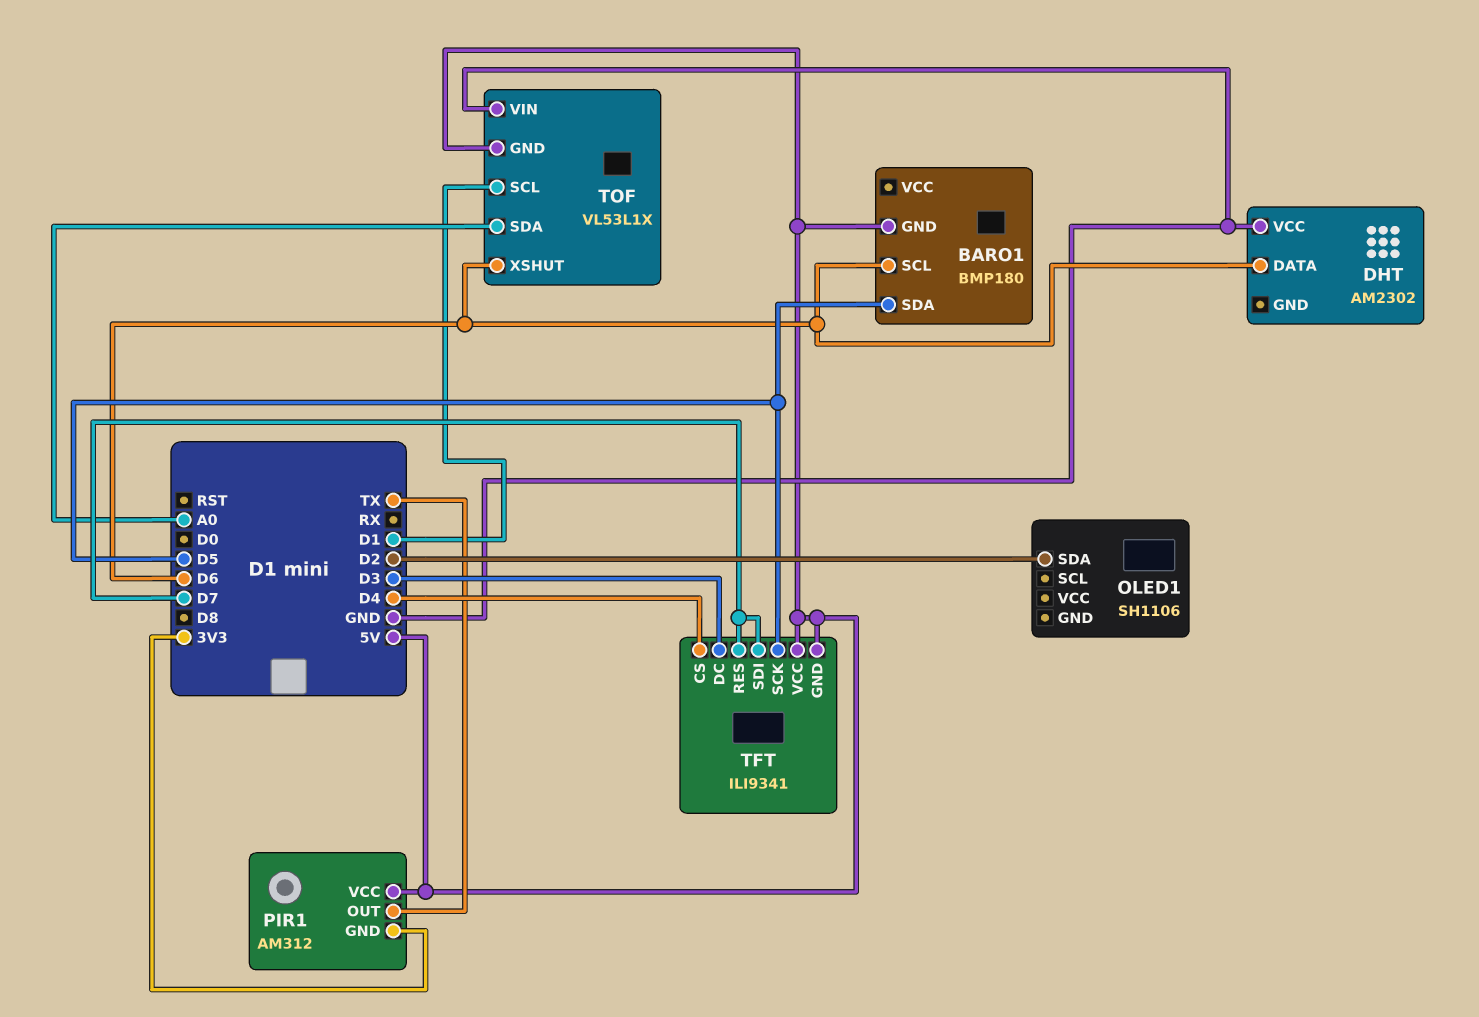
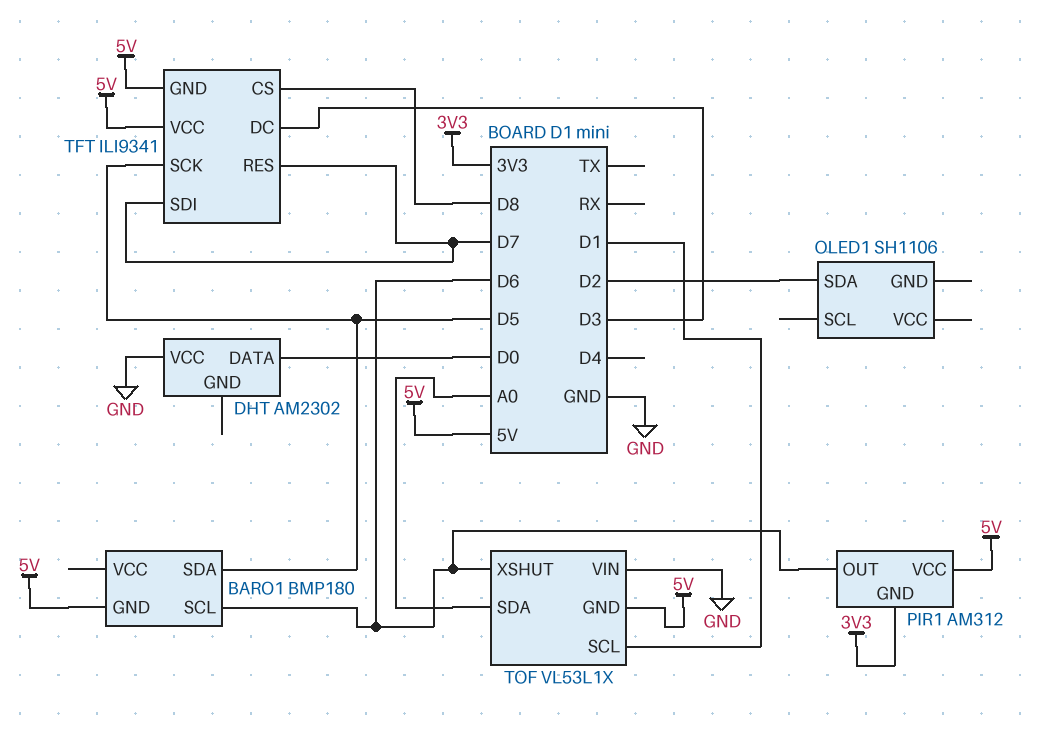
DHT pin DATA: D6 -> D0
PIR1 pin OUT: TX -> D6
TFT pin CS: D4 -> D8

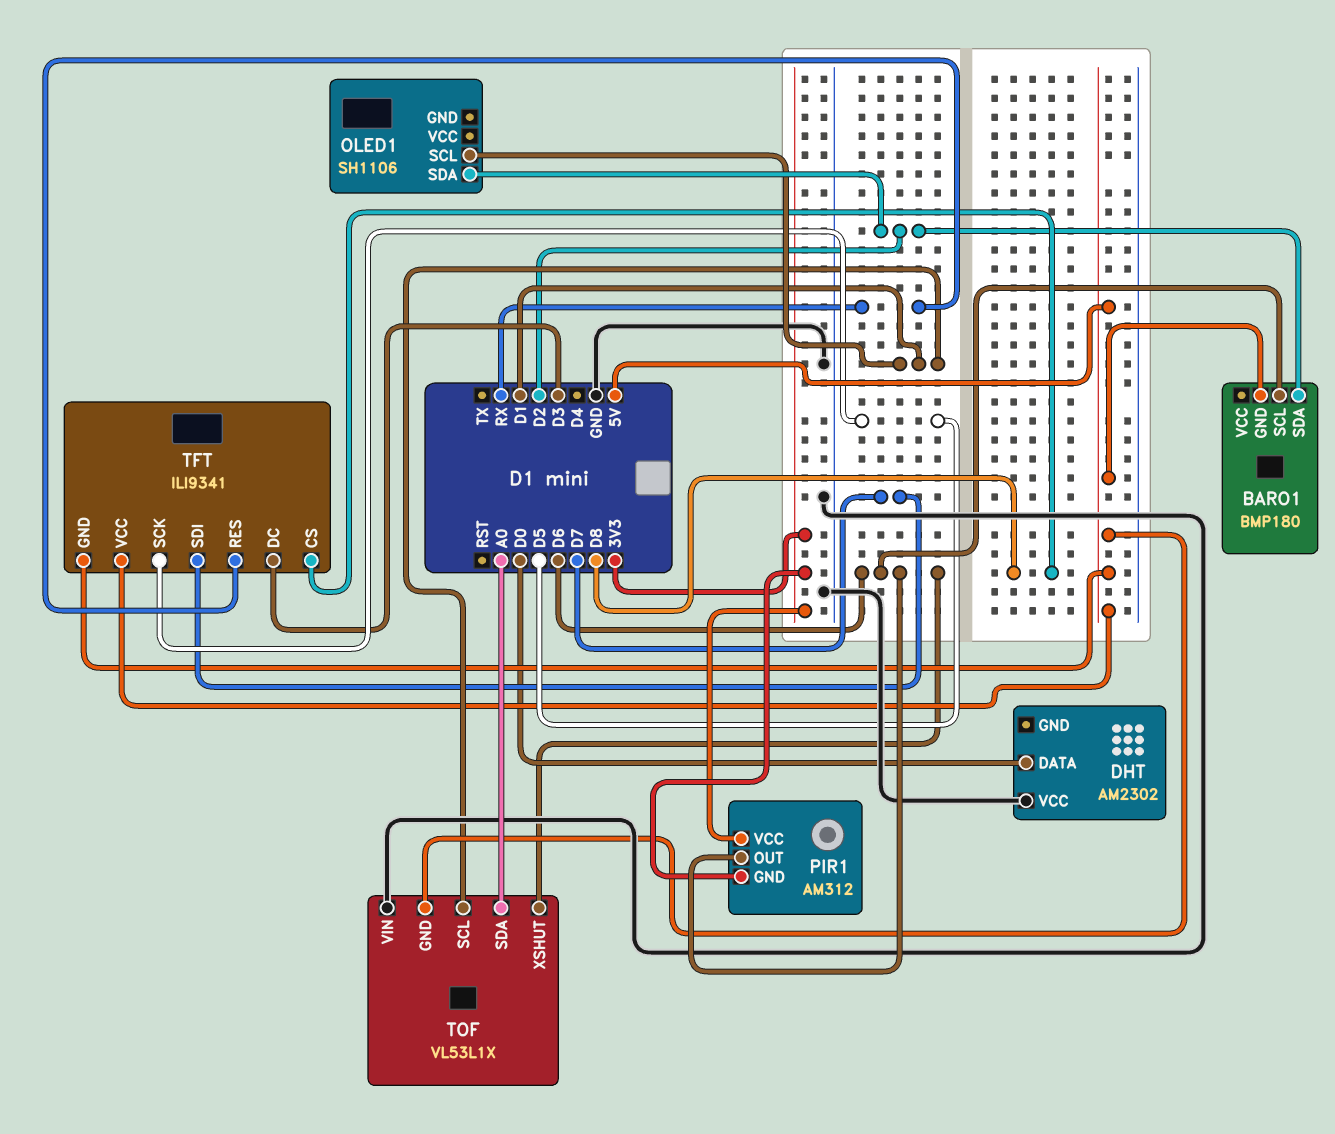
BARO1 pin SDA: D5 -> D2
OLED1 pin SCL: none -> D1
PIR1 pin VCC: 5V -> 3V3
TFT pin RES: D7 -> RX

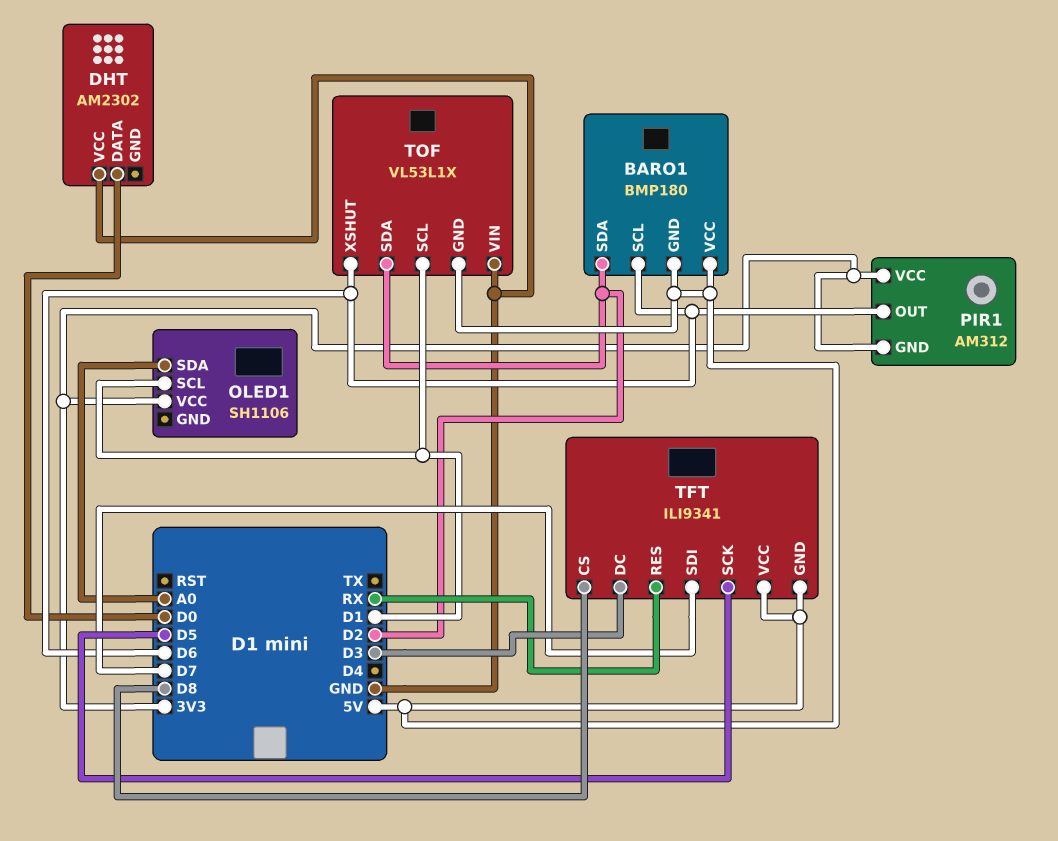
BARO1 pin VCC: none -> 5V
OLED1 pin SDA: D2 -> A0
OLED1 pin VCC: none -> 3V3
TOF pin SDA: A0 -> D2

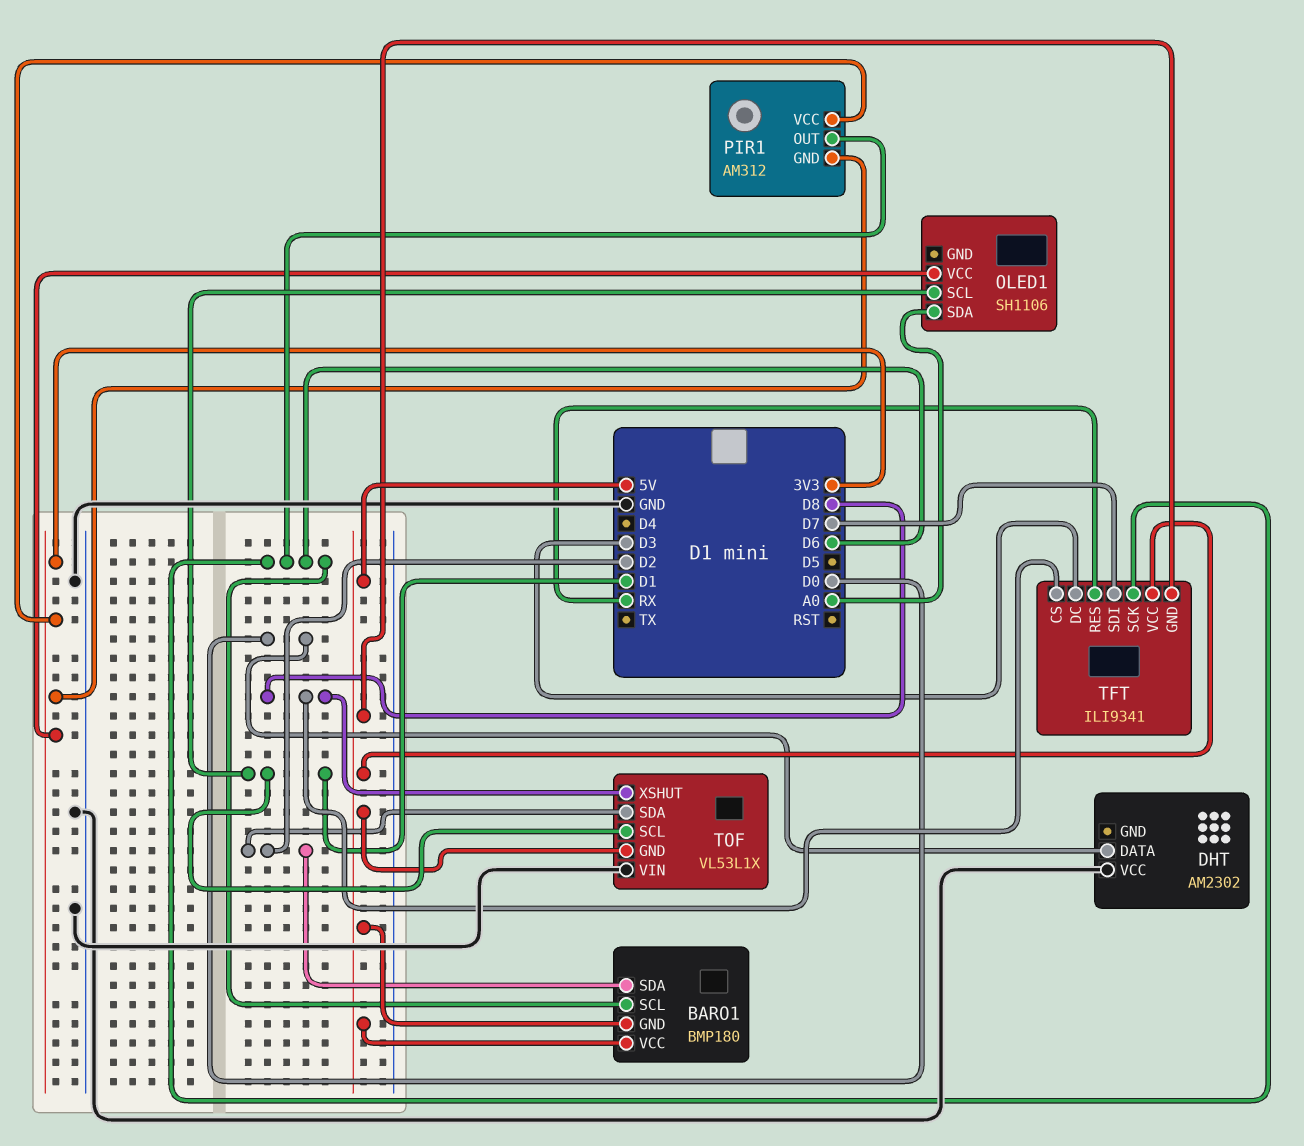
TFT pin SCK: D5 -> D6
TOF pin XSHUT: D6 -> D8

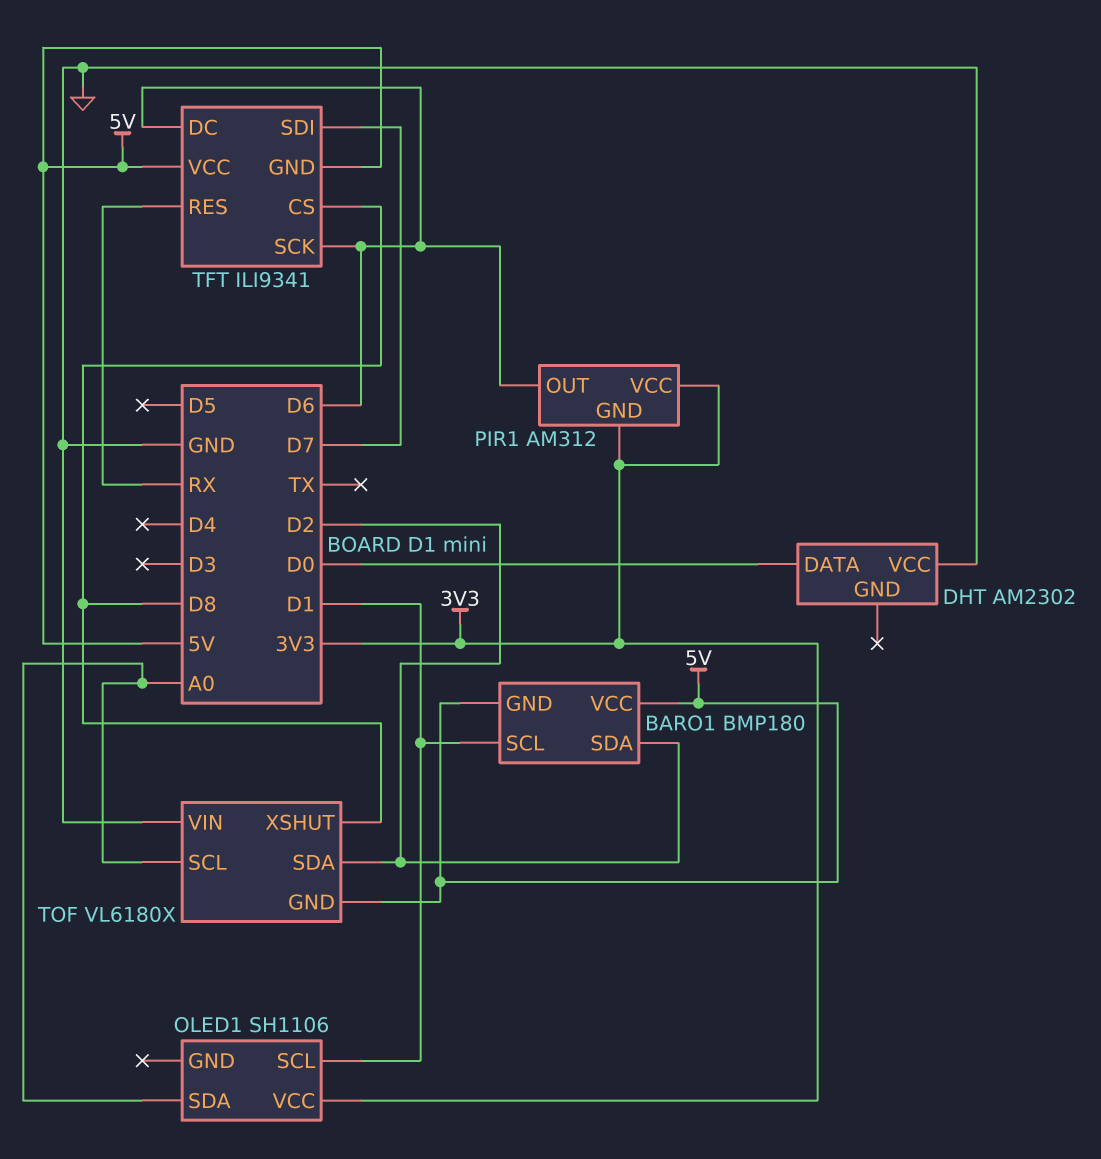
BARO1 pin SCL: D6 -> D1
TFT pin DC: D3 -> D6
TOF: VL53L1X -> VL6180X
TOF pin SCL: D1 -> A0

